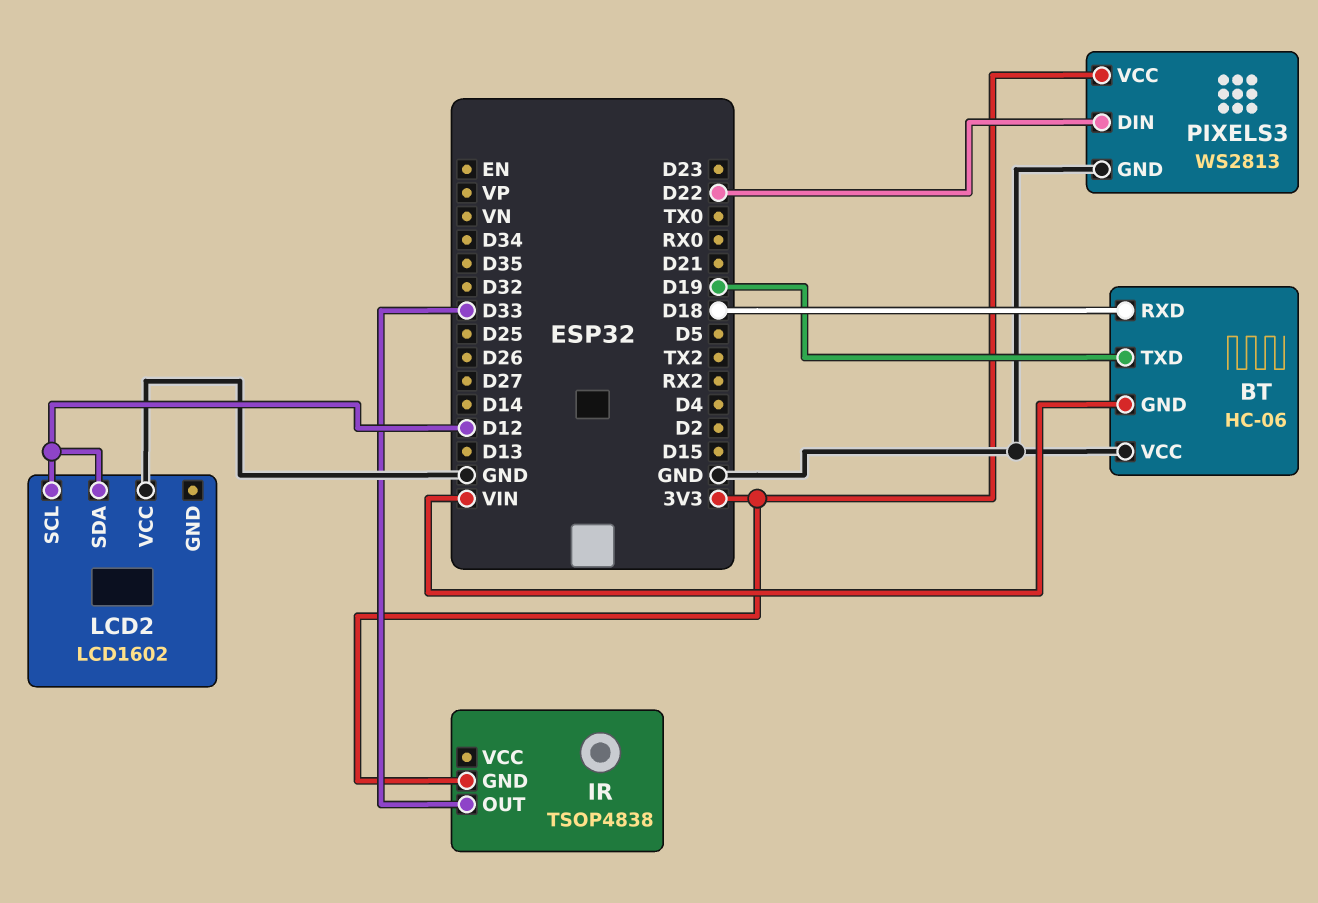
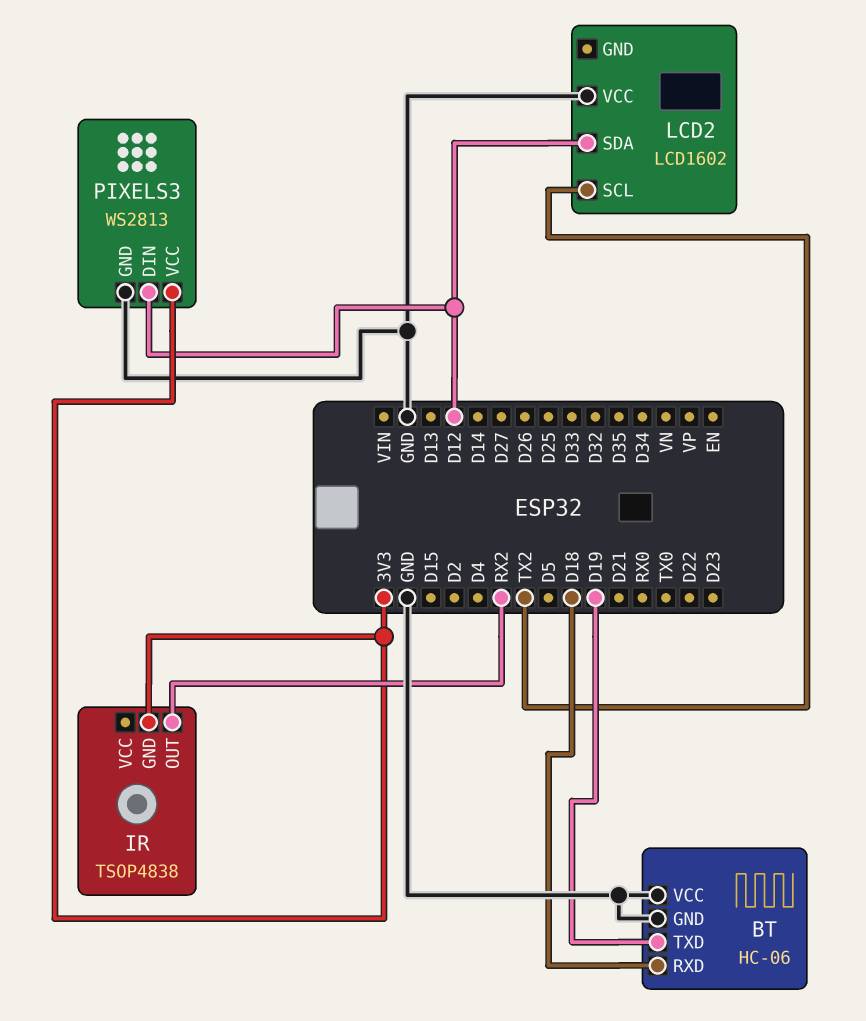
BT pin GND: VIN -> GND
IR pin OUT: D33 -> RX2
LCD2 pin SCL: D12 -> TX2
PIXELS3 pin DIN: D22 -> D12

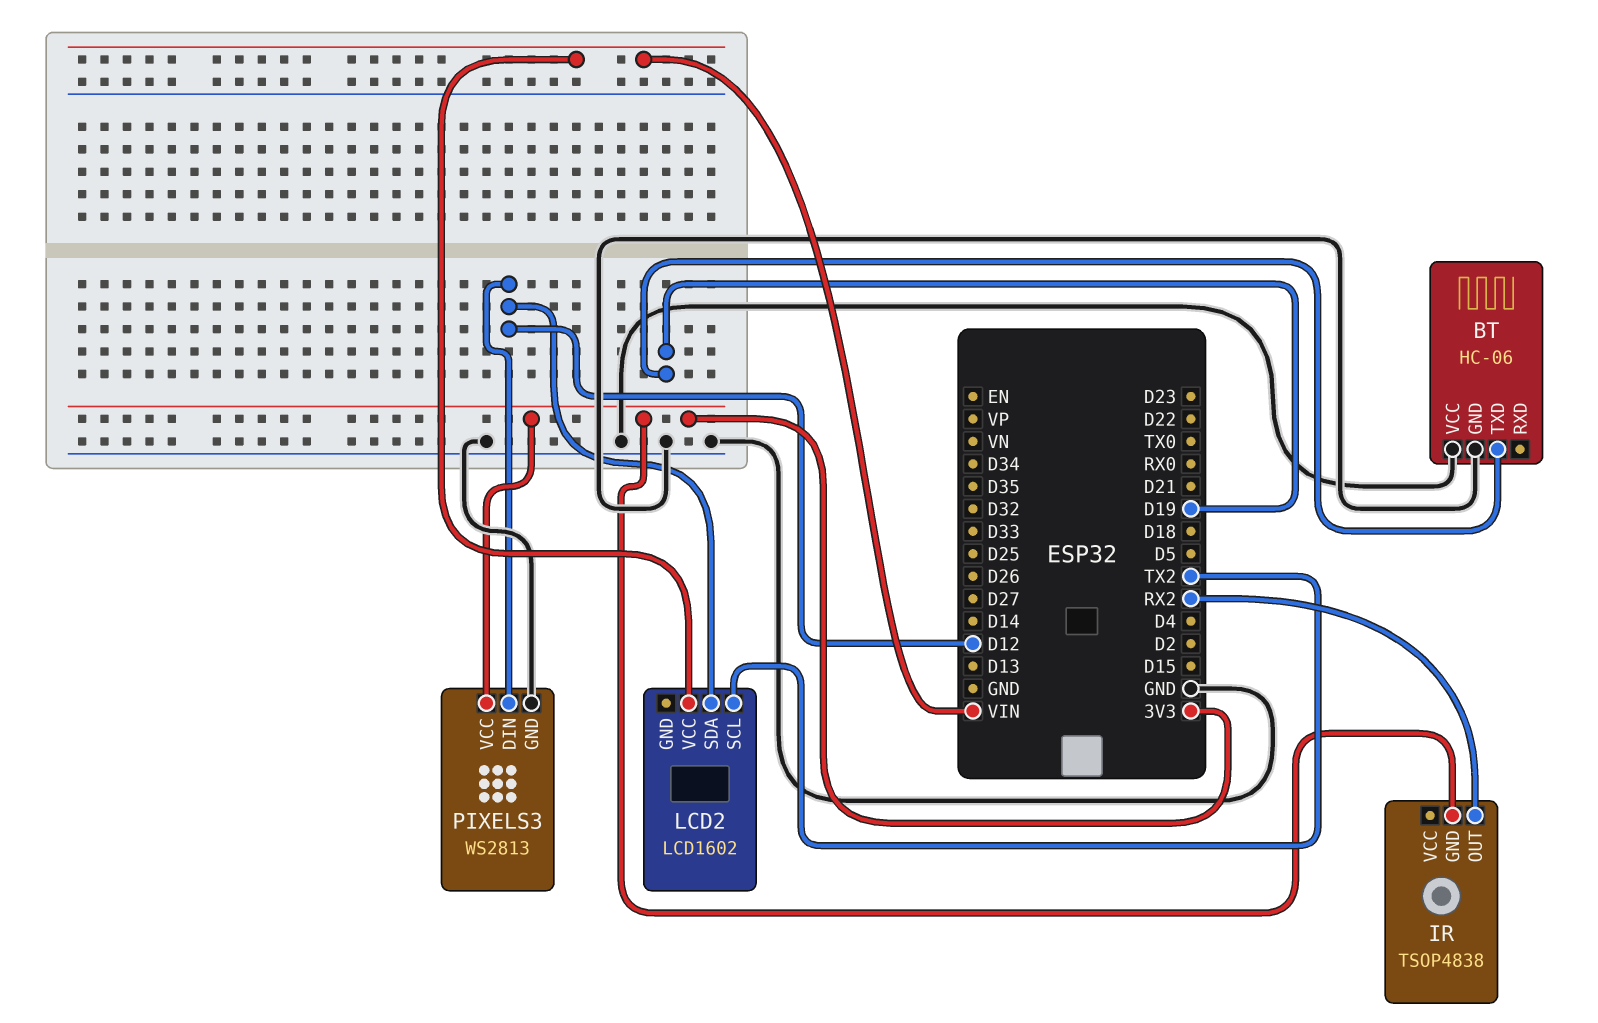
BT pin RXD: D18 -> none
LCD2 pin VCC: GND -> VIN

